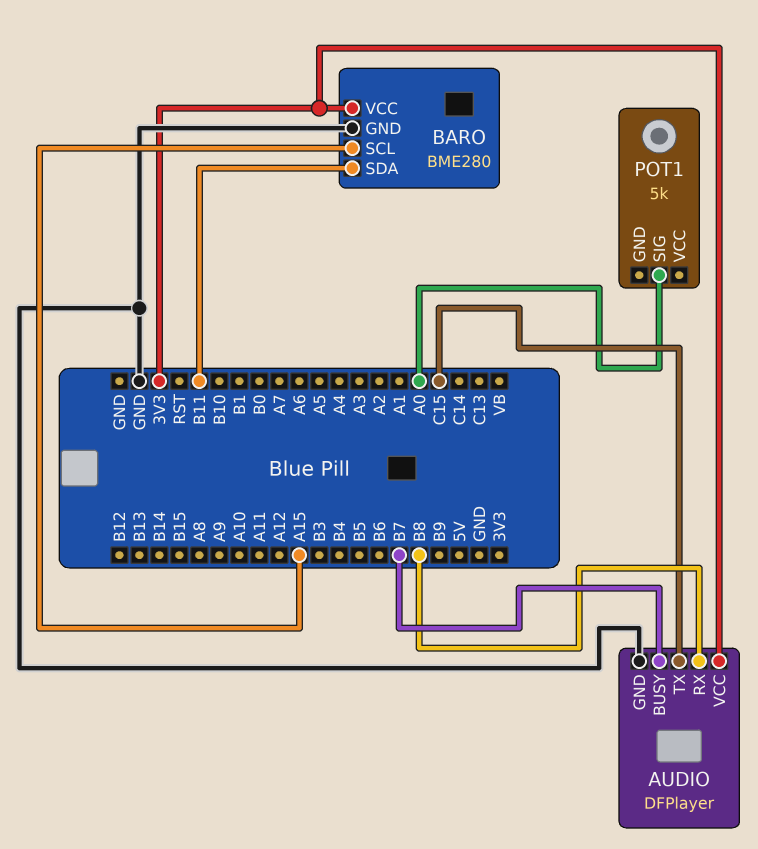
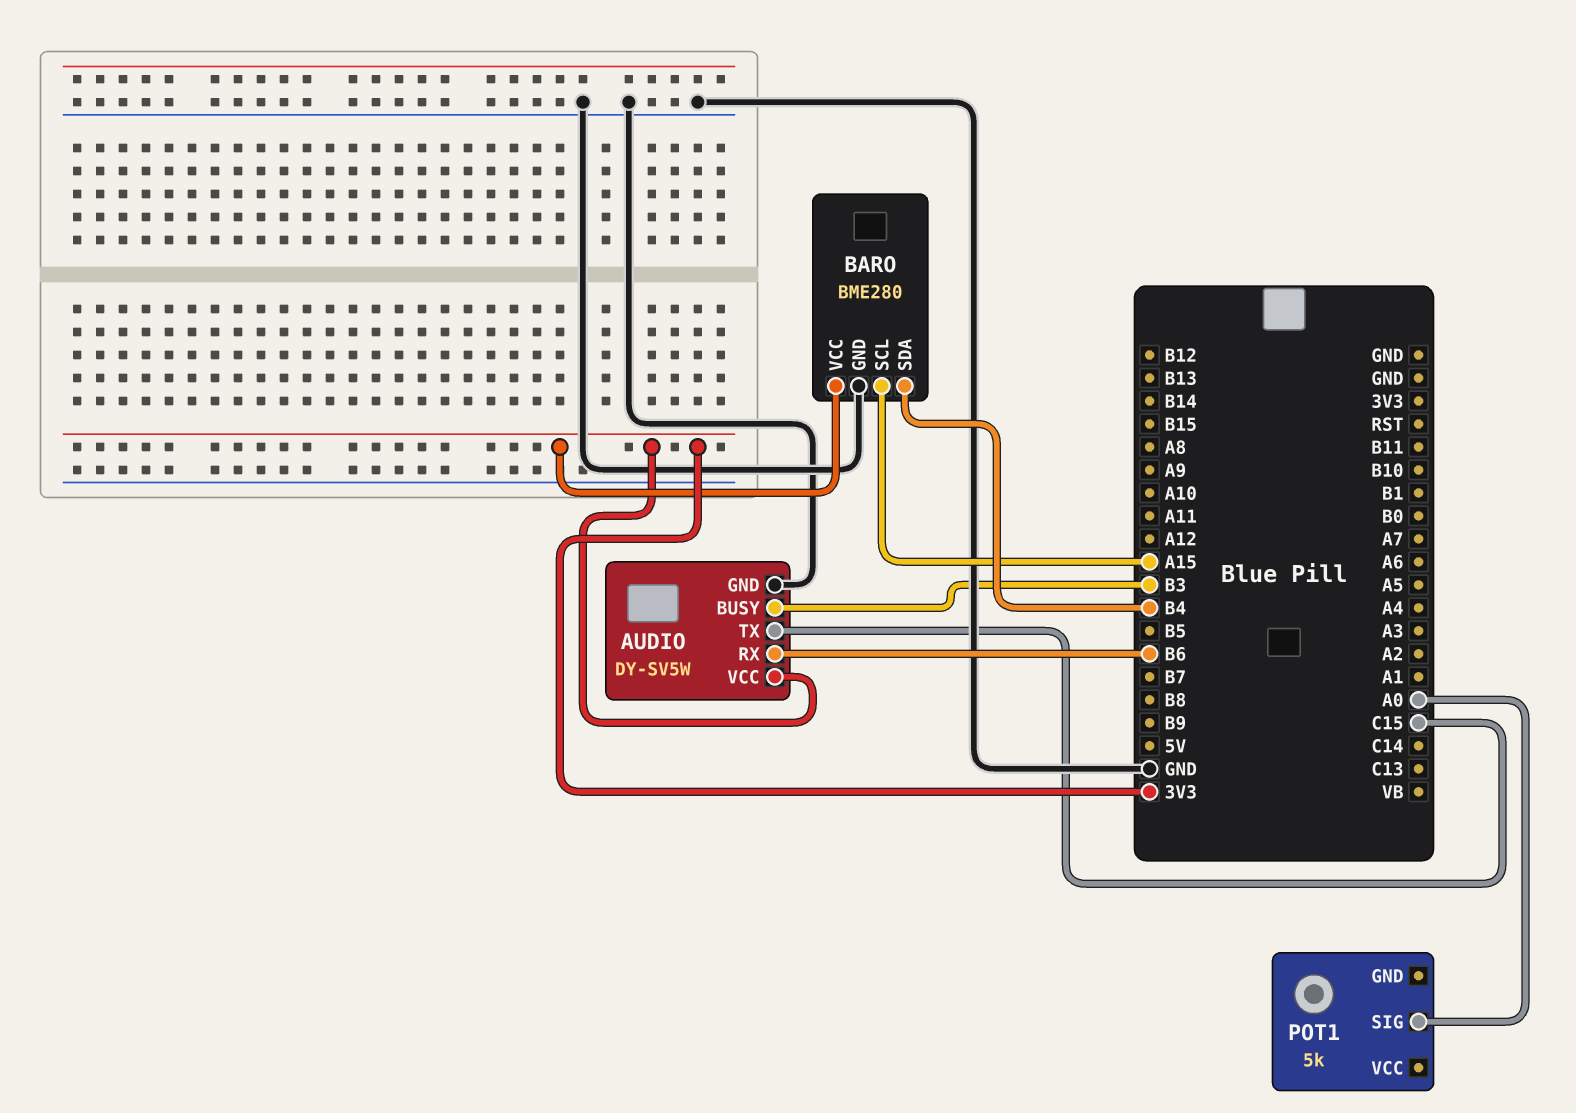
AUDIO: DFPlayer -> DY-SV5W
AUDIO pin BUSY: B7 -> B3
AUDIO pin RX: B8 -> B6
BARO pin SDA: B11 -> B4

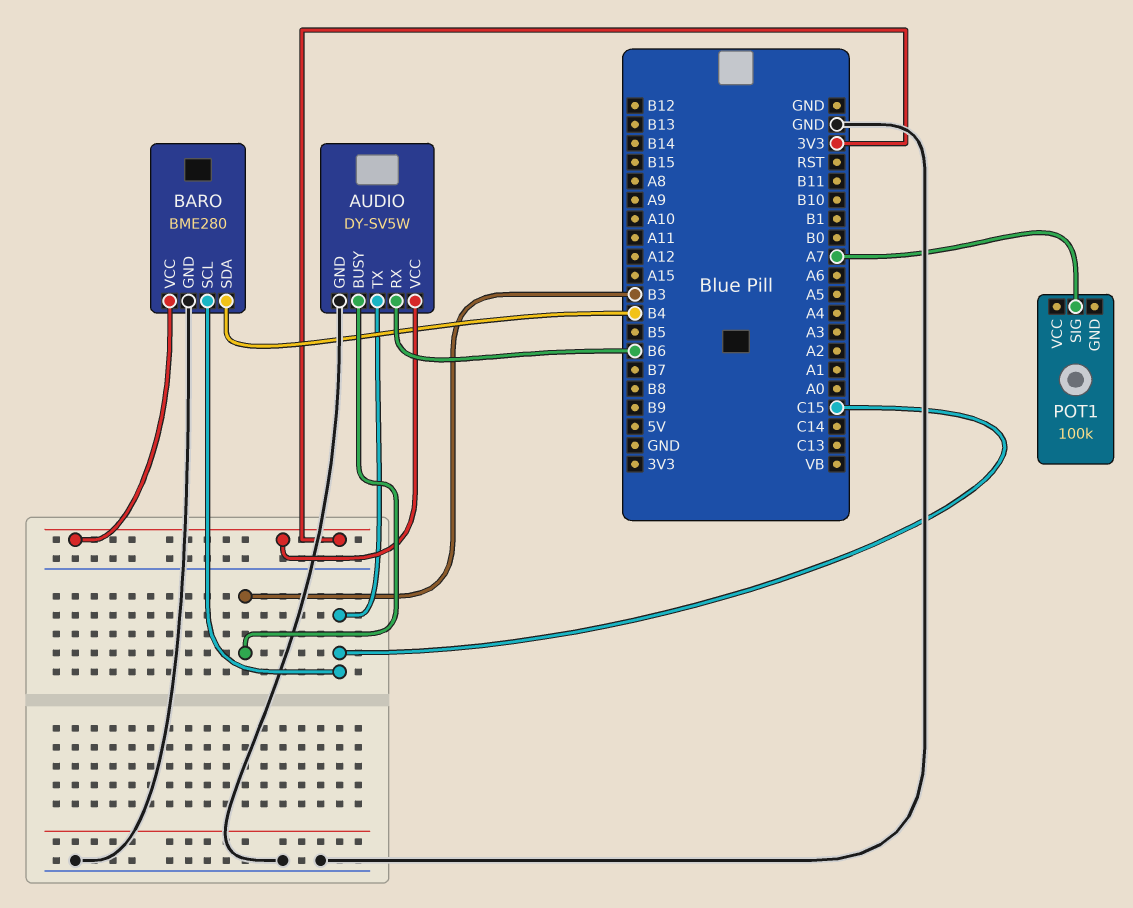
BARO pin SCL: A15 -> C15
POT1: 5k -> 100k
POT1 pin SIG: A0 -> A7

